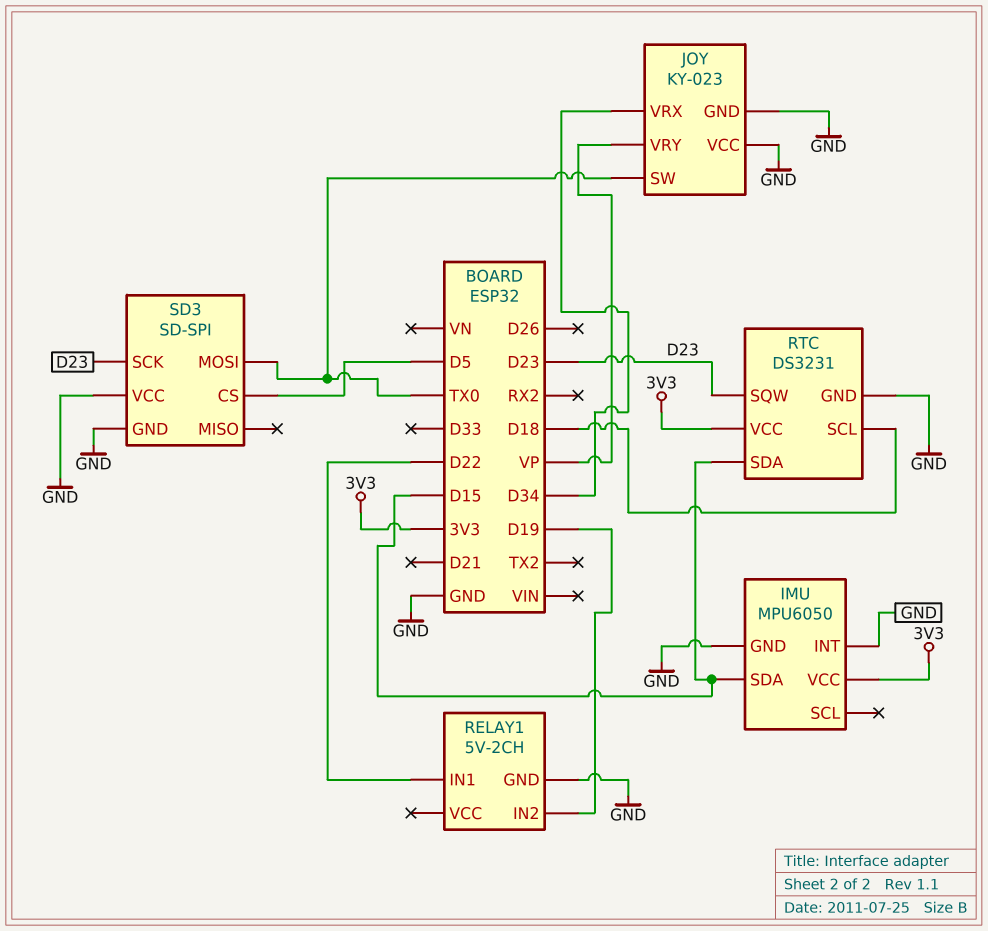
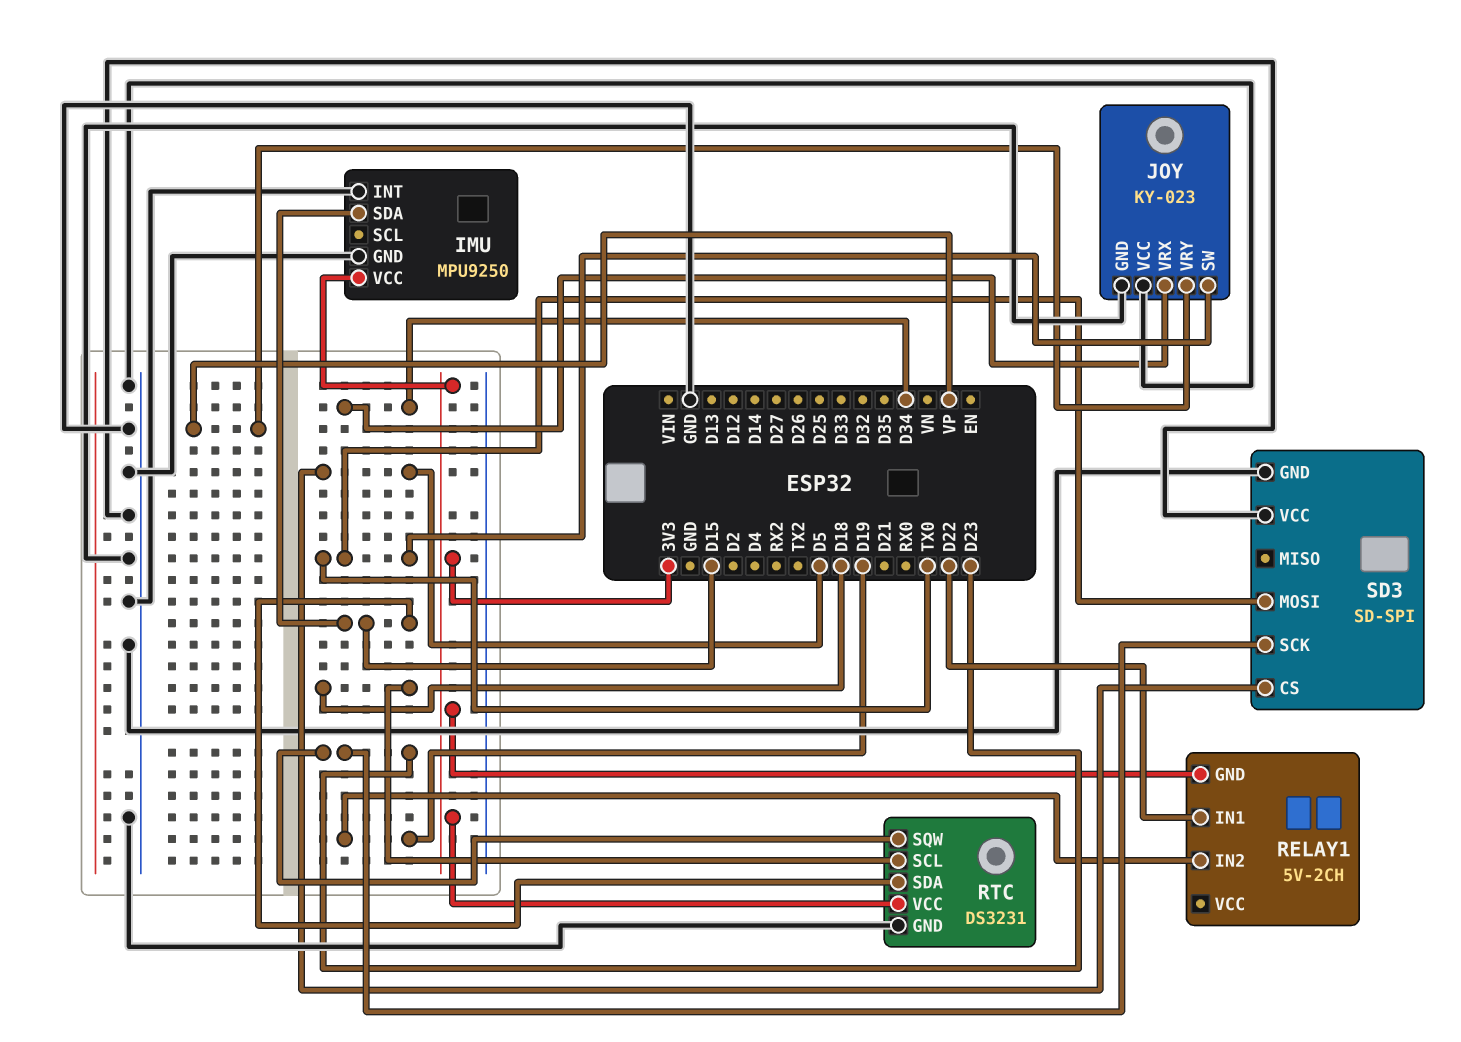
IMU: MPU6050 -> MPU9250
RELAY1 pin GND: GND -> 3V3

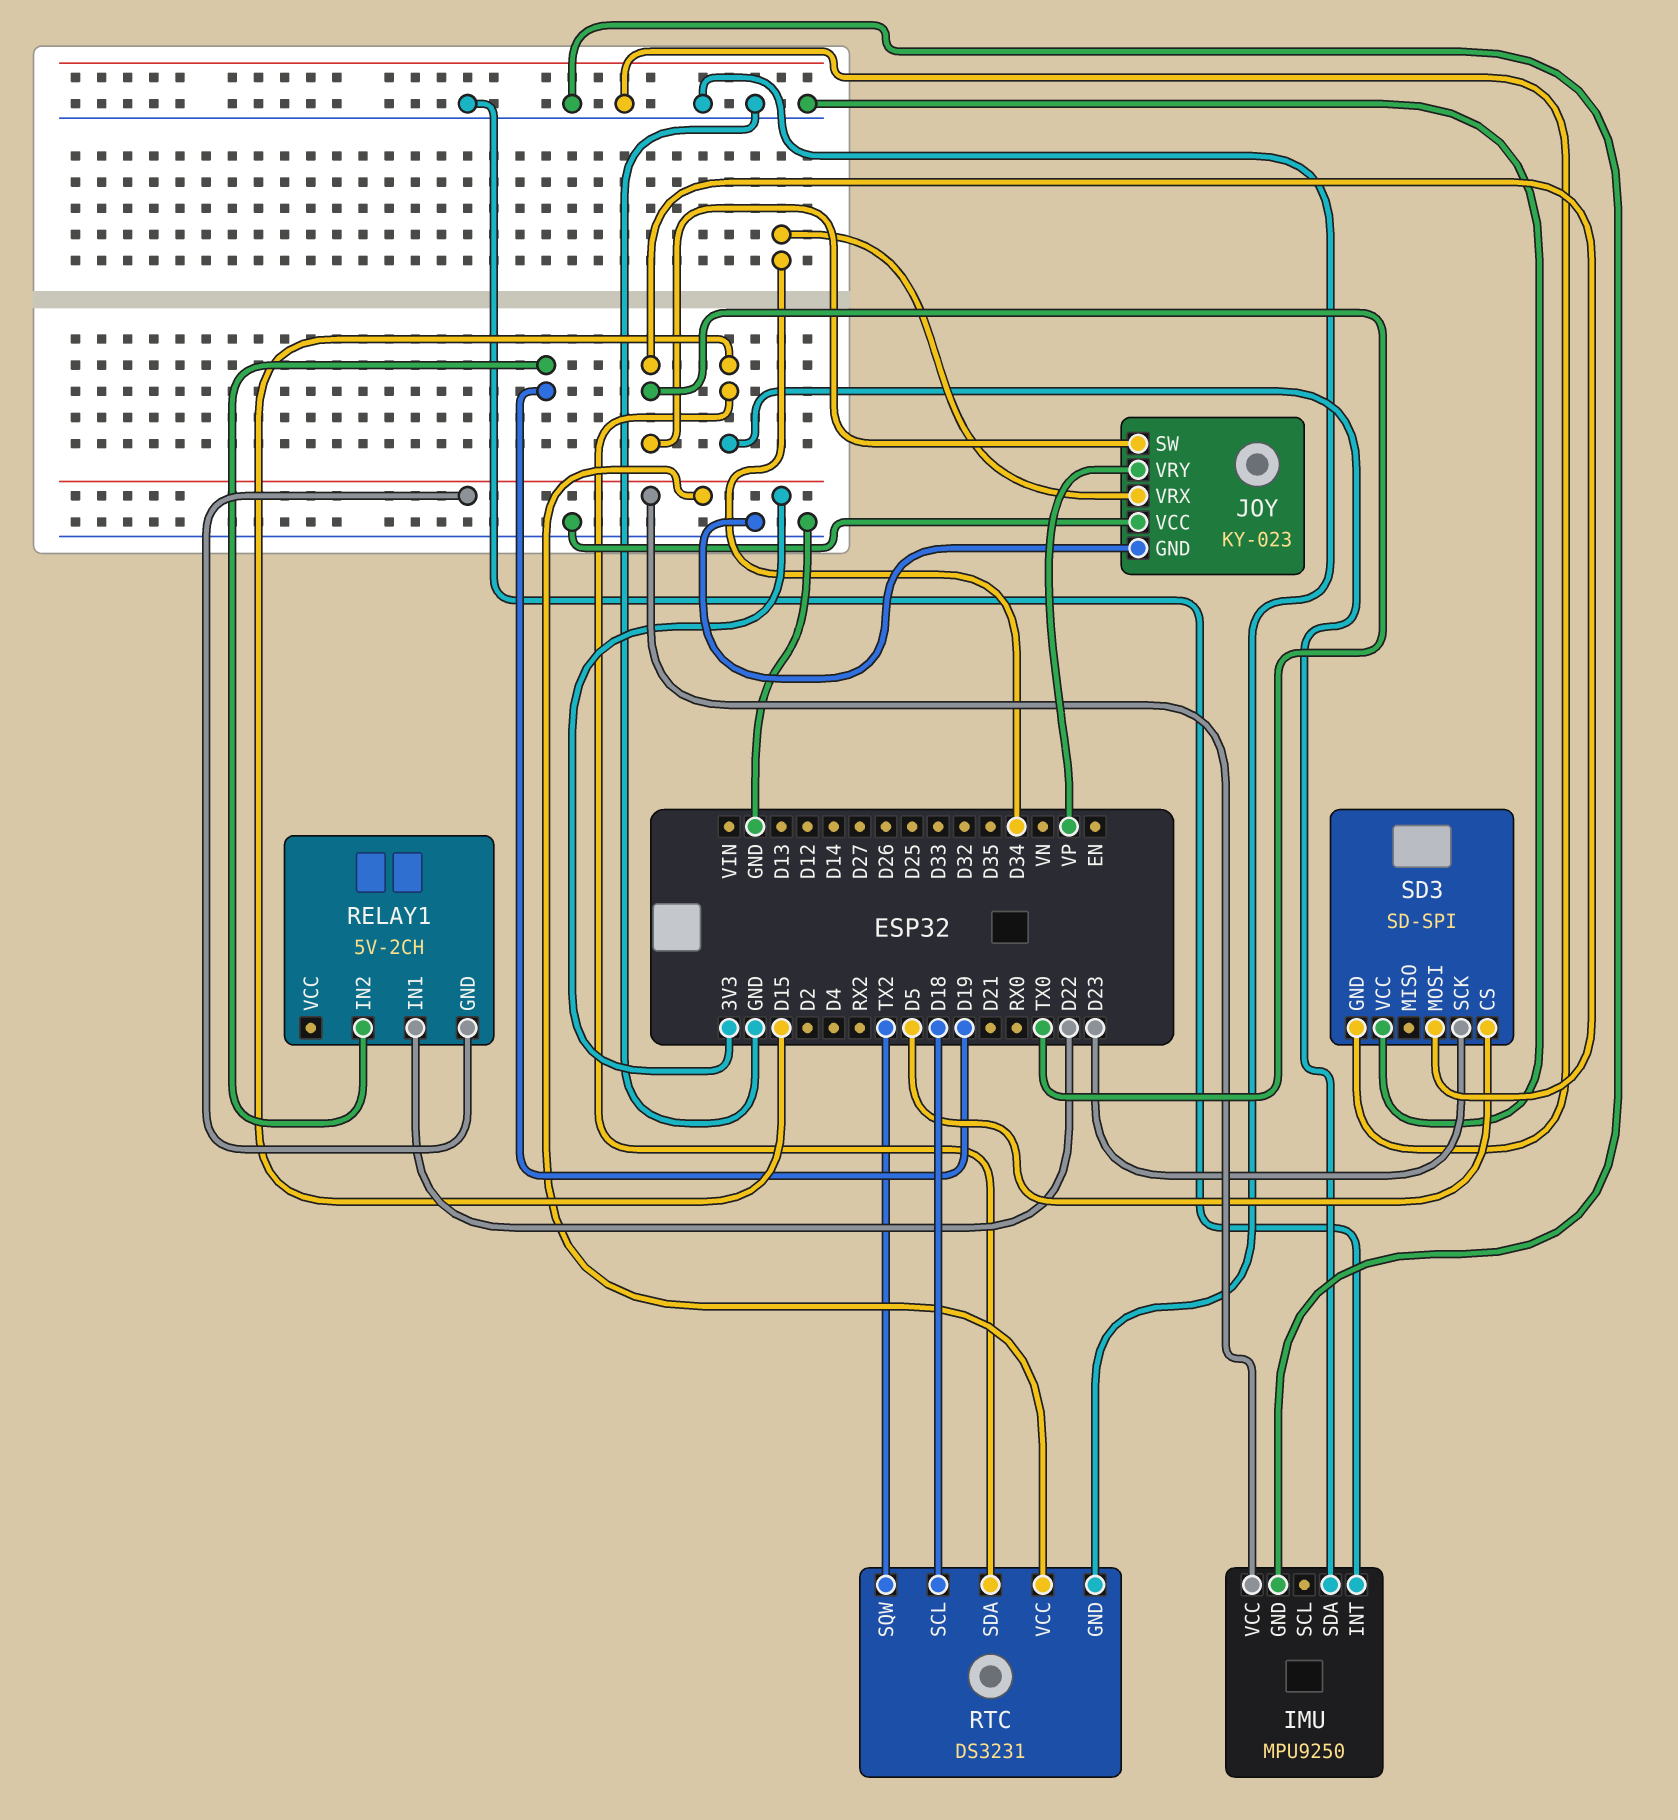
RTC pin SQW: D23 -> TX2

